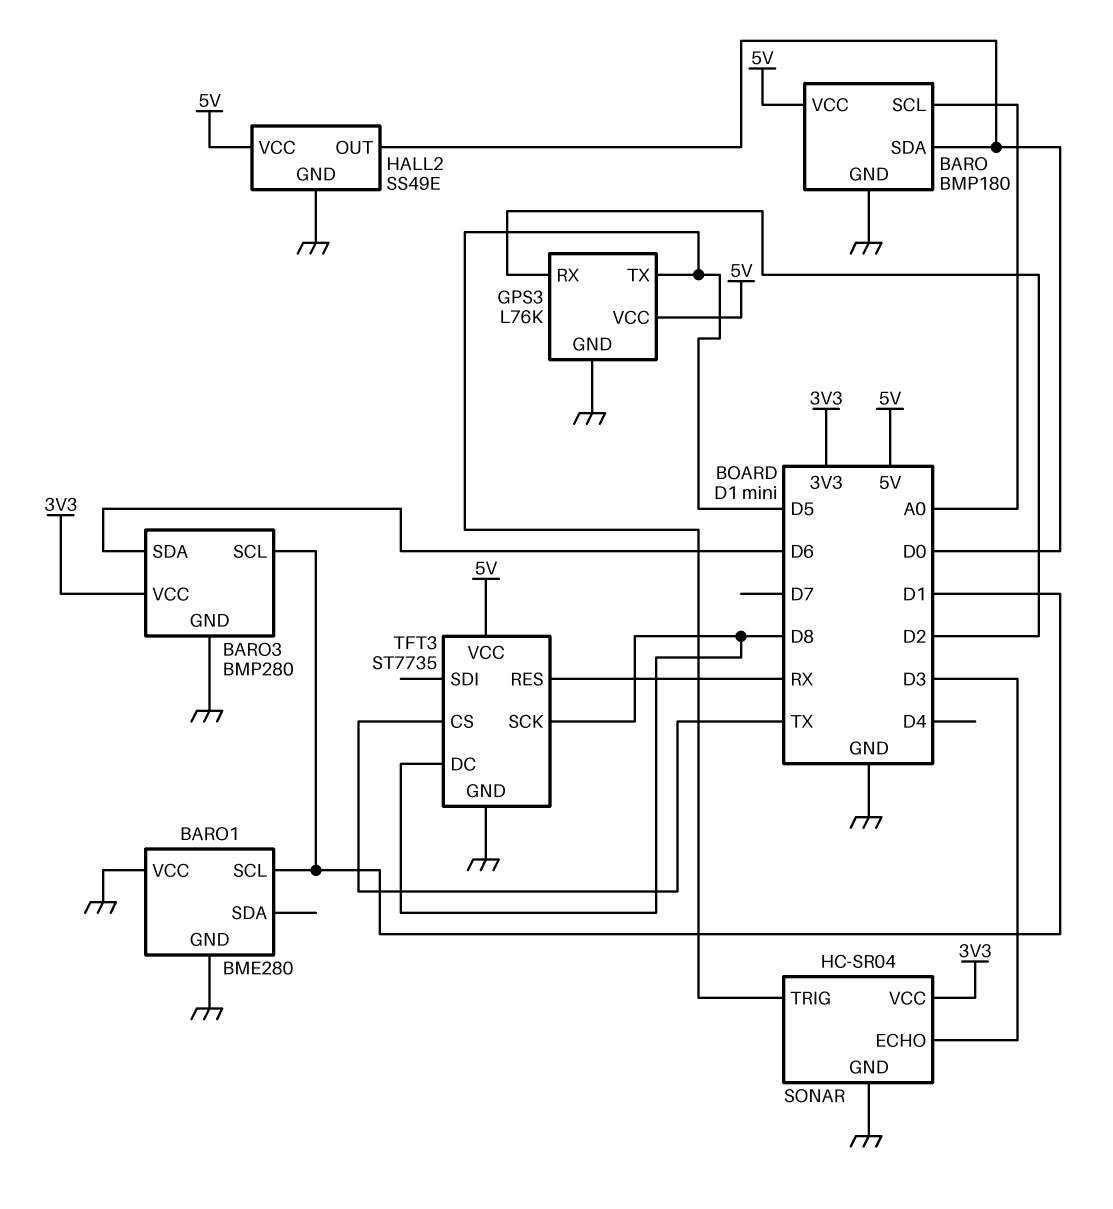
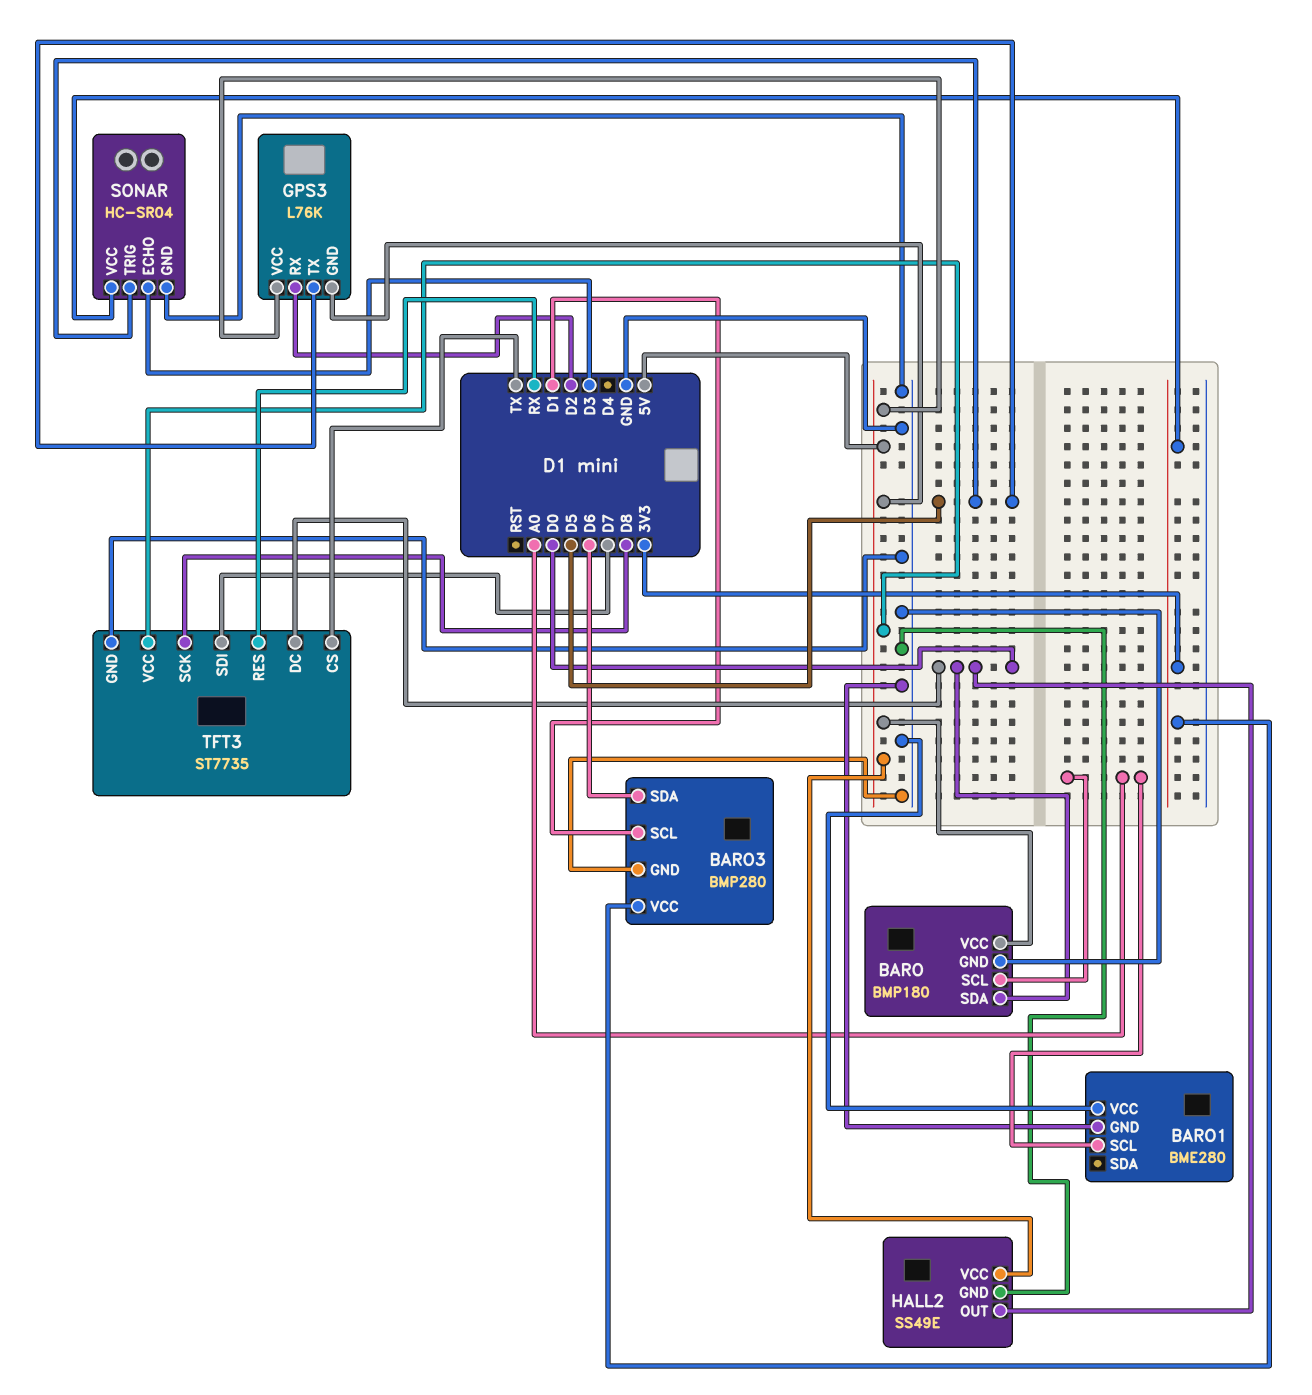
BARO1 pin SCL: D1 -> A0
GPS3 pin GND: GND -> 5V
TFT3 pin DC: D8 -> D0
TFT3 pin SDI: none -> D7

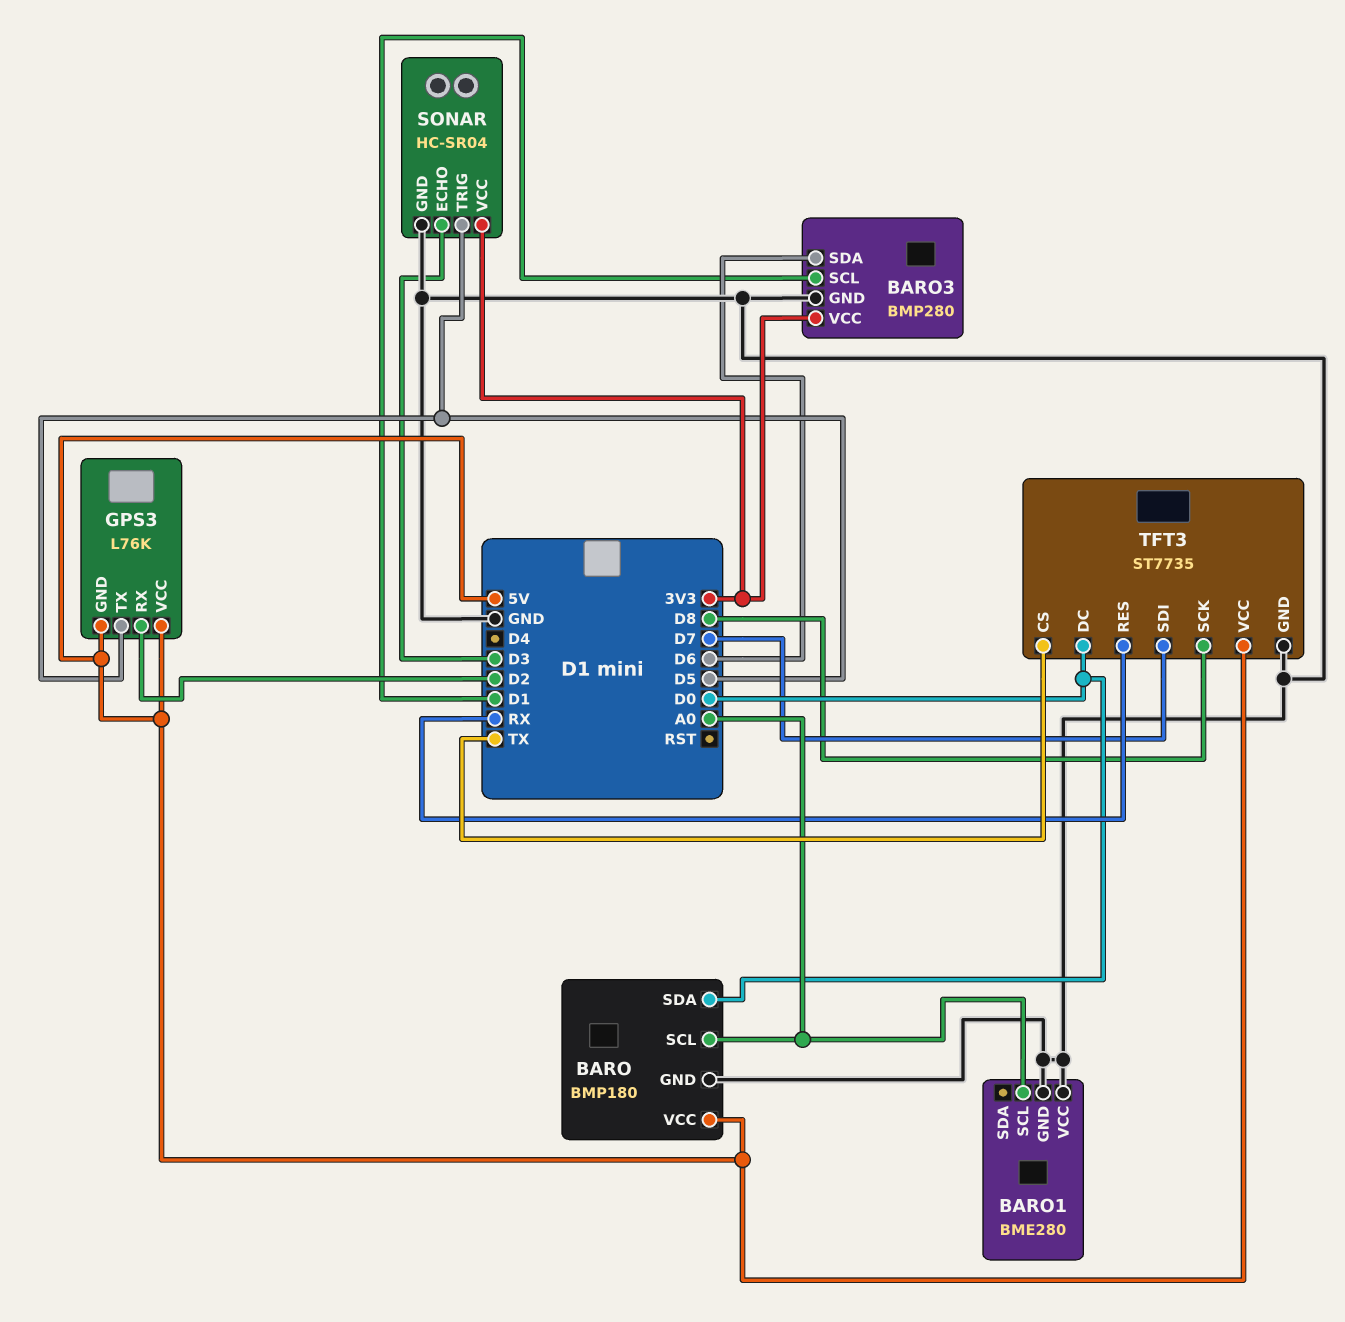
HALL2: SS49E -> none
HALL2 pin GND: GND -> none
HALL2 pin OUT: D0 -> none
HALL2 pin VCC: 5V -> none

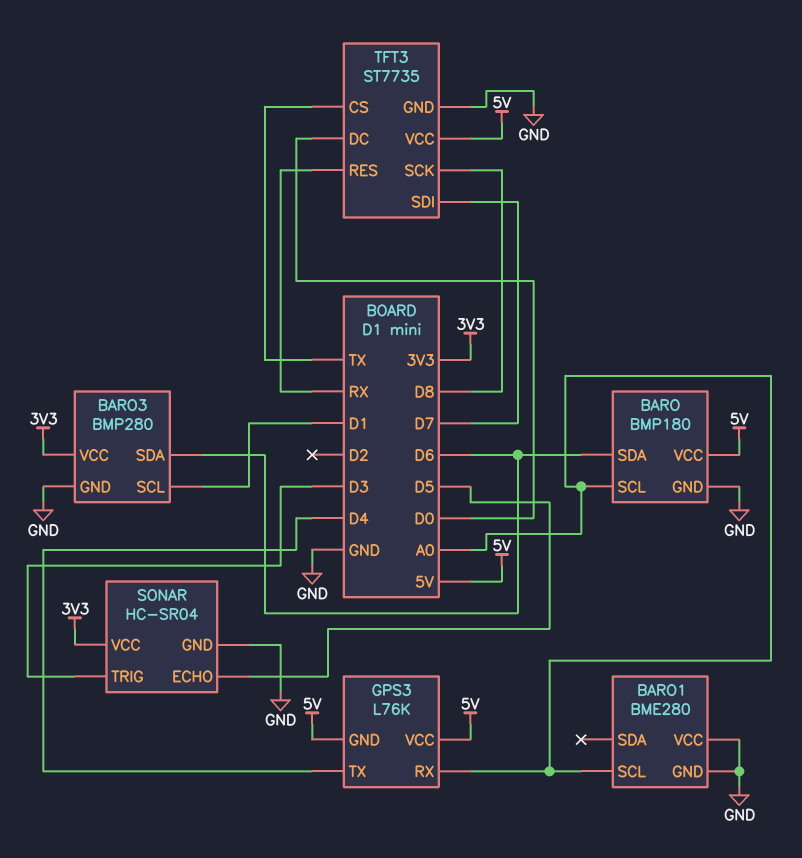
BARO pin SDA: D0 -> D6
GPS3 pin RX: D2 -> A0
GPS3 pin TX: D5 -> D4
SONAR pin ECHO: D3 -> D5
SONAR pin TRIG: D5 -> D3

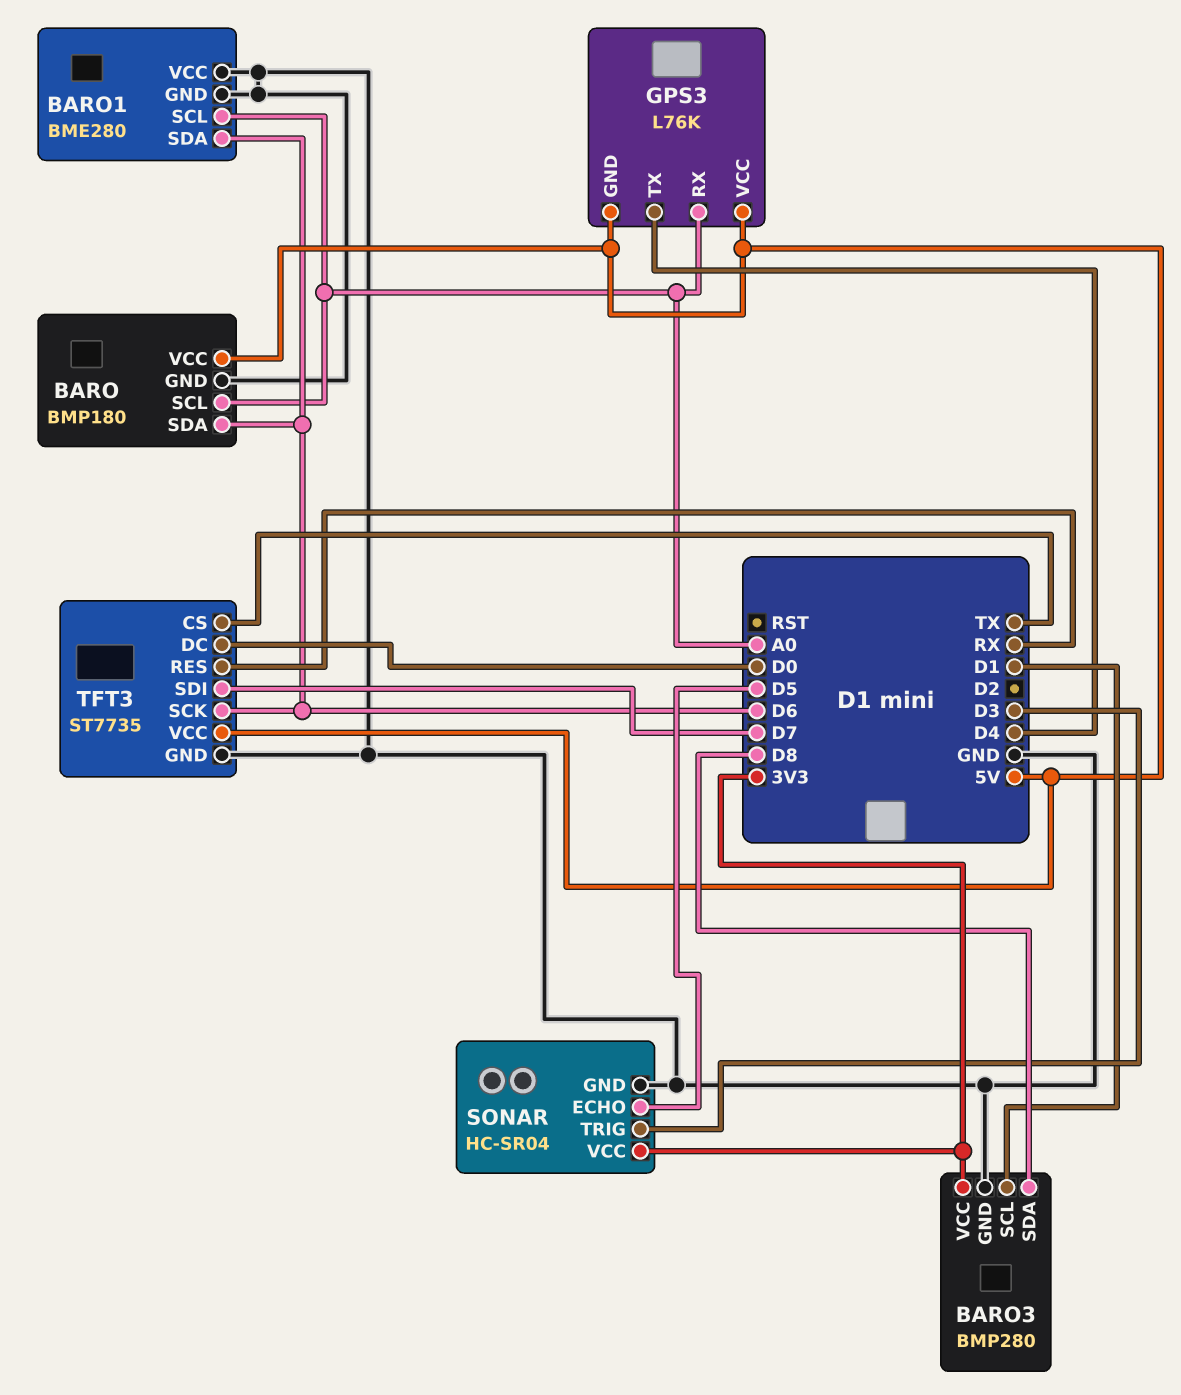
BARO1 pin SDA: none -> D6
BARO3 pin SDA: D6 -> D8
TFT3 pin SCK: D8 -> D6

